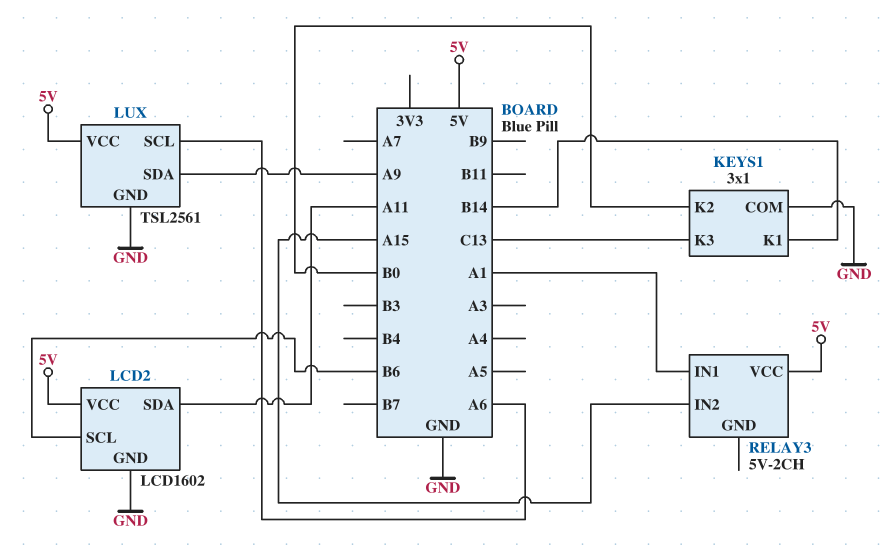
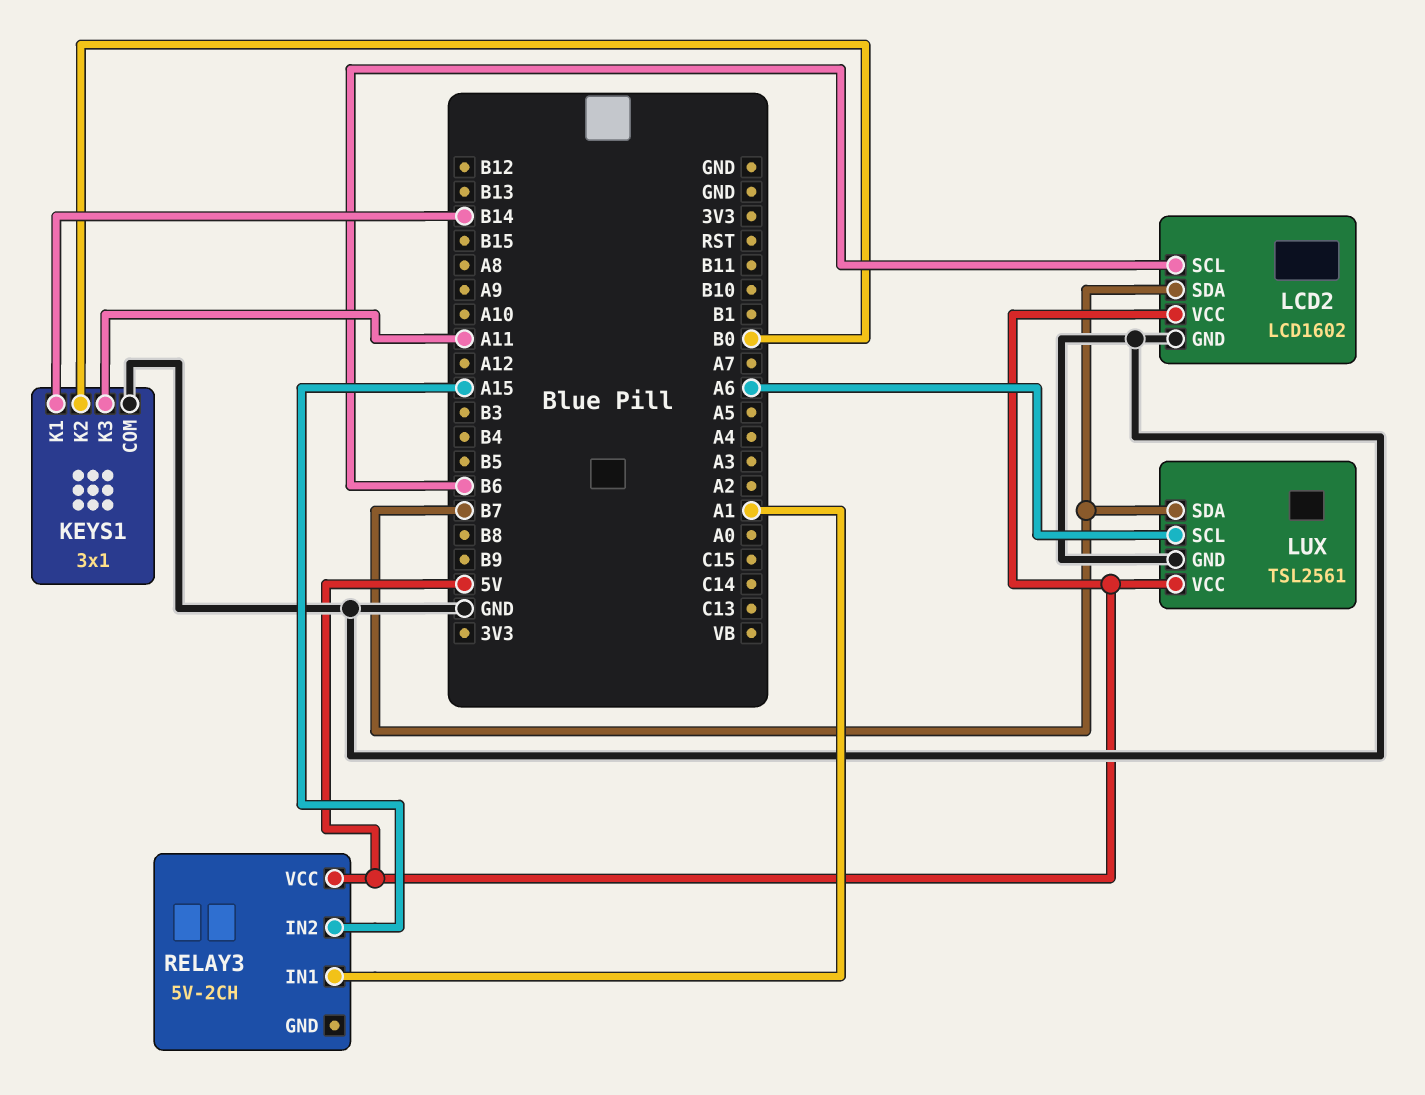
KEYS1 pin K3: C13 -> A11
LCD2 pin SDA: A11 -> B7
LUX pin SDA: A9 -> B7

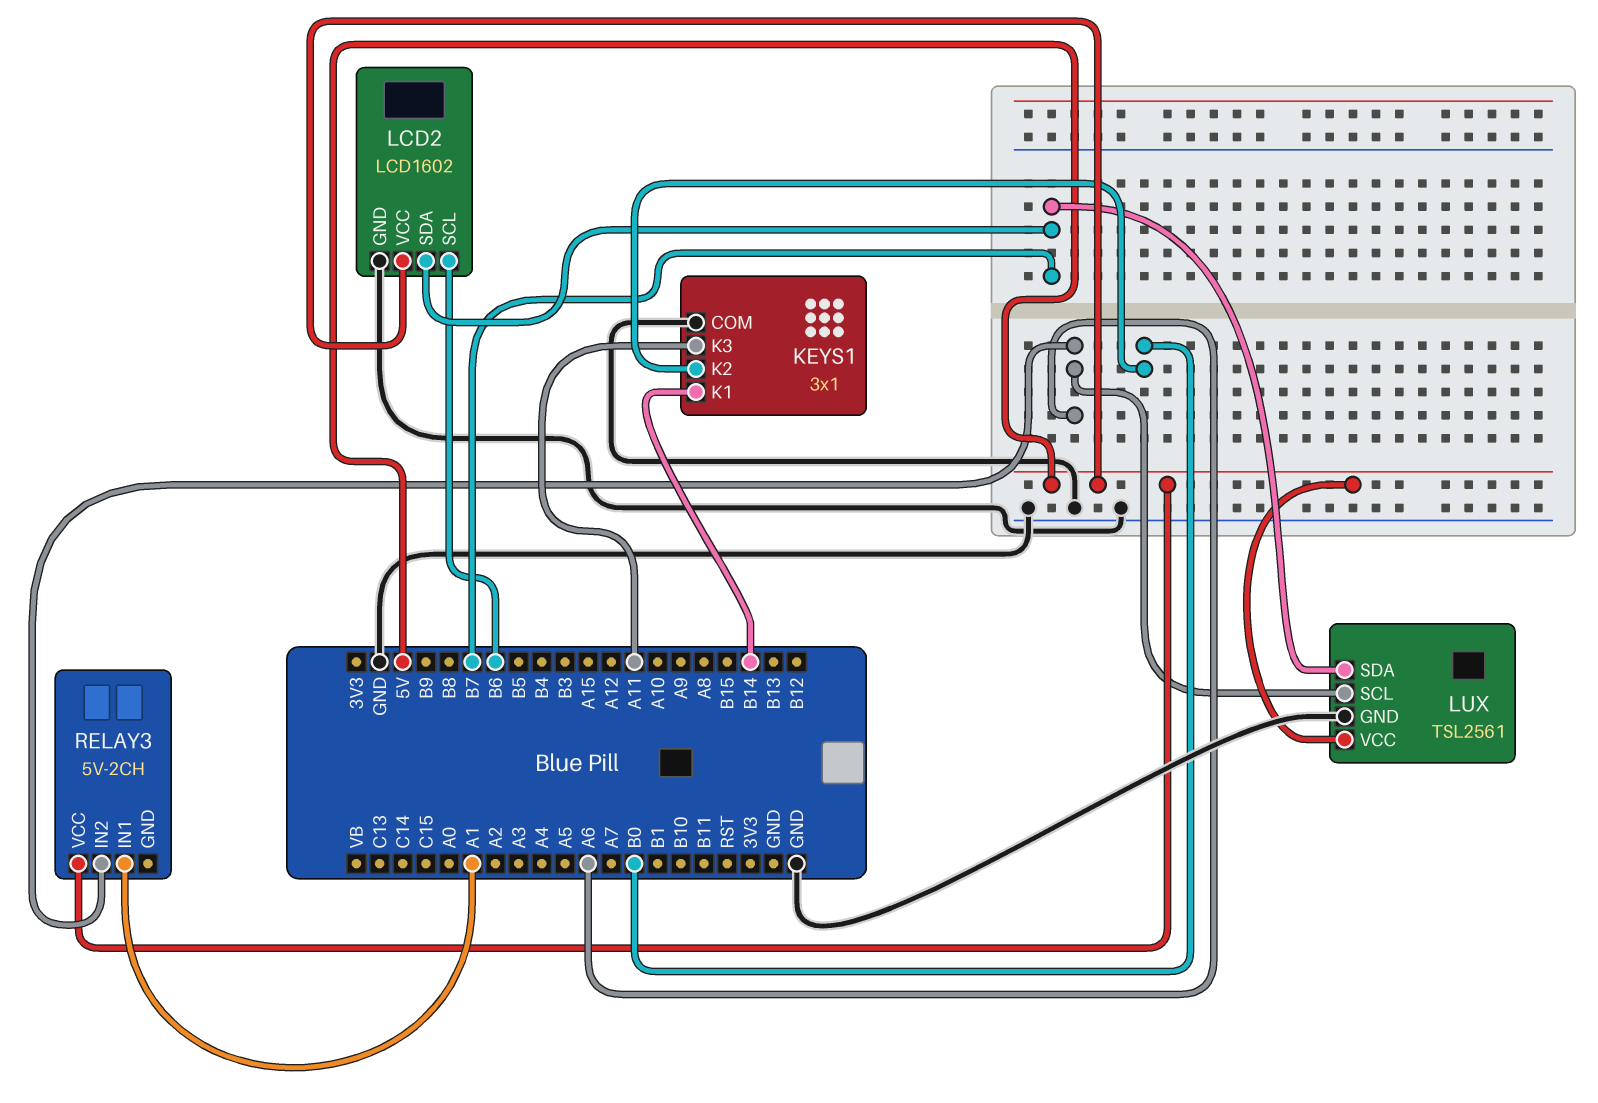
RELAY3 pin IN2: A15 -> A6

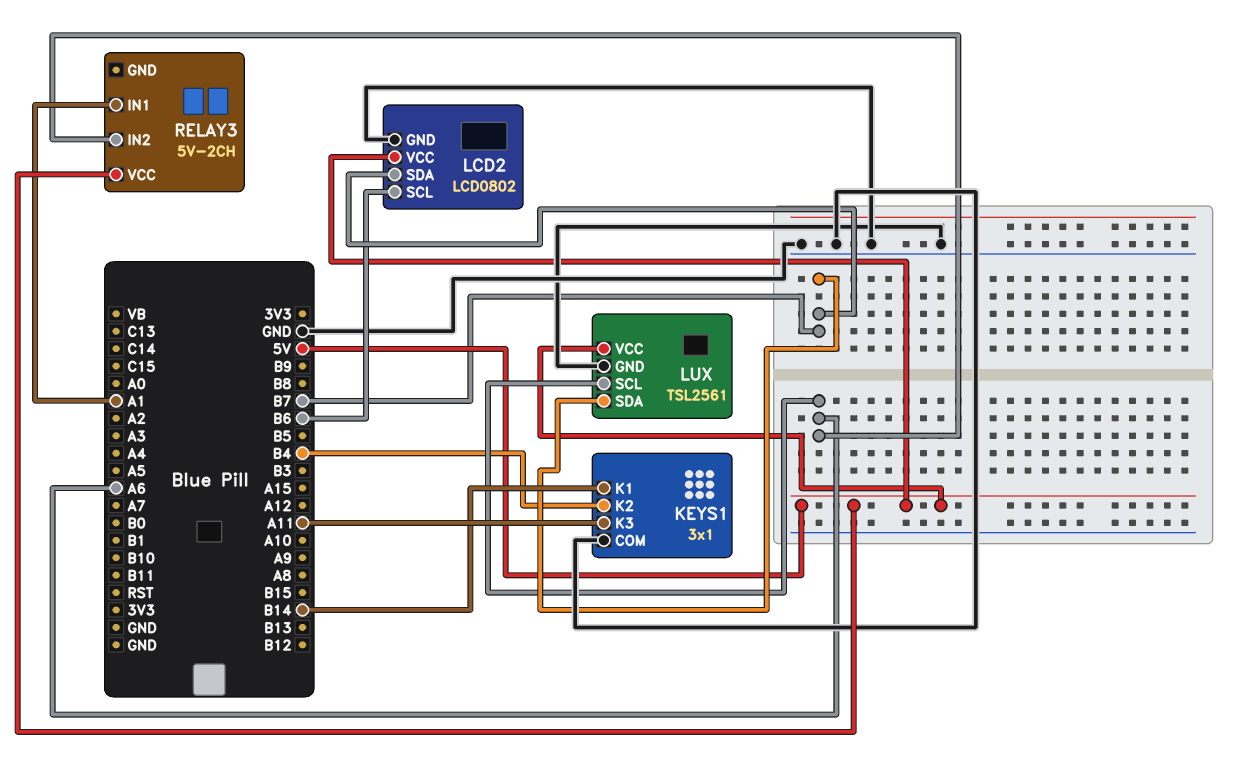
KEYS1 pin K2: B0 -> B4
LCD2: LCD1602 -> LCD0802

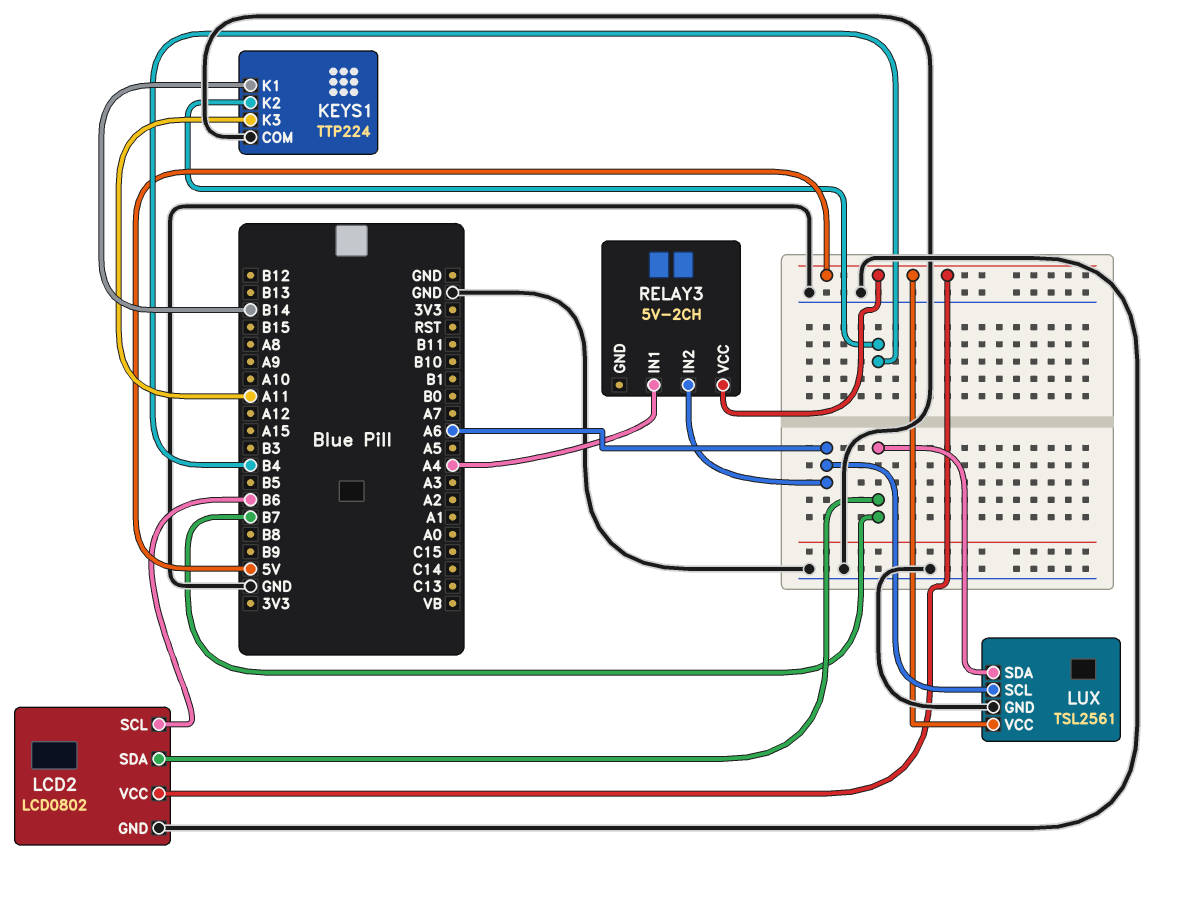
KEYS1: 3x1 -> TTP224
RELAY3 pin IN1: A1 -> A4

